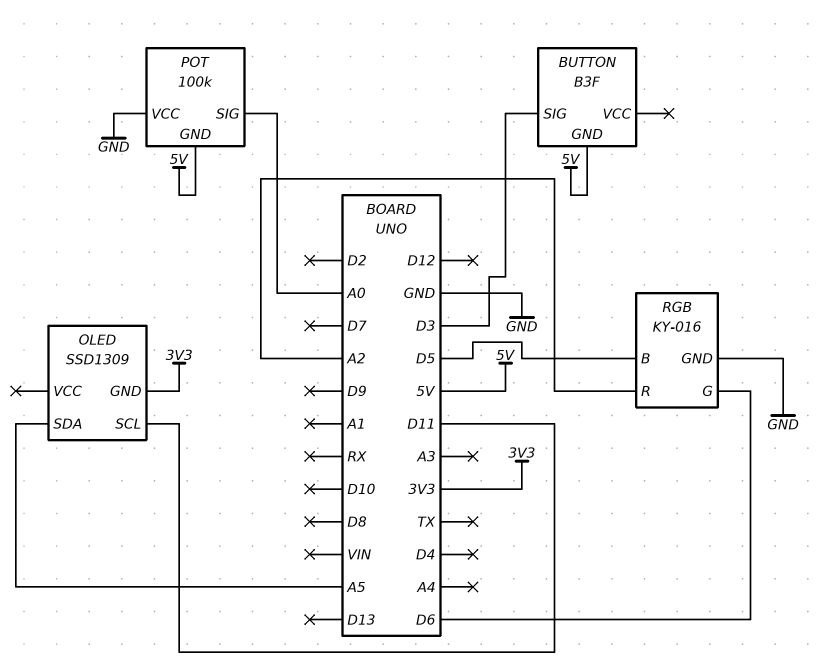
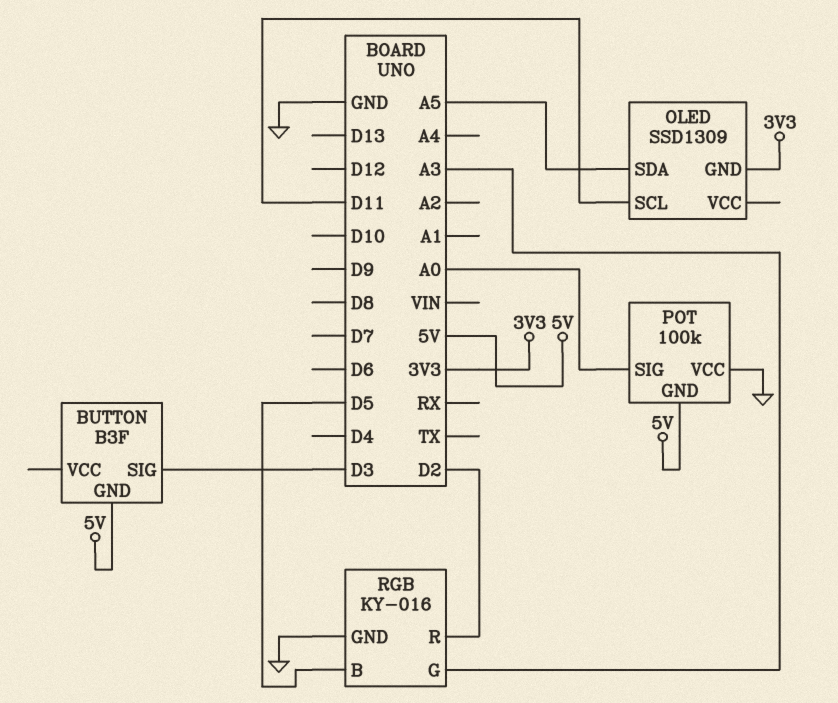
RGB pin G: D6 -> A3
RGB pin R: A2 -> D2

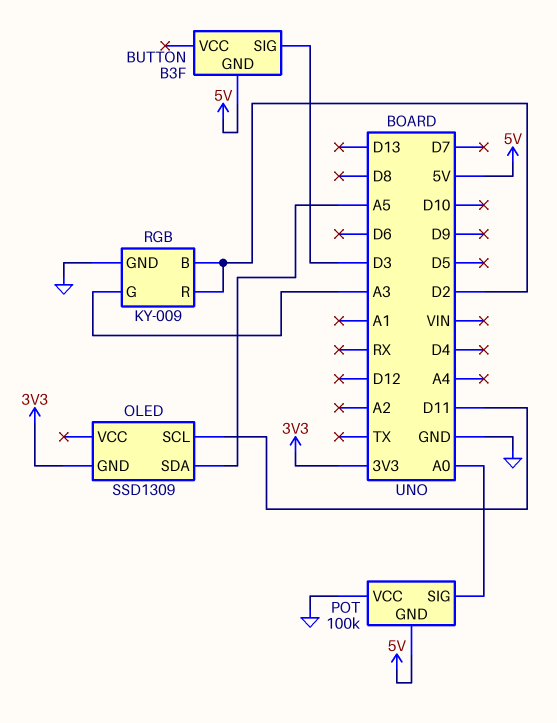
RGB: KY-016 -> KY-009
RGB pin B: D5 -> D2

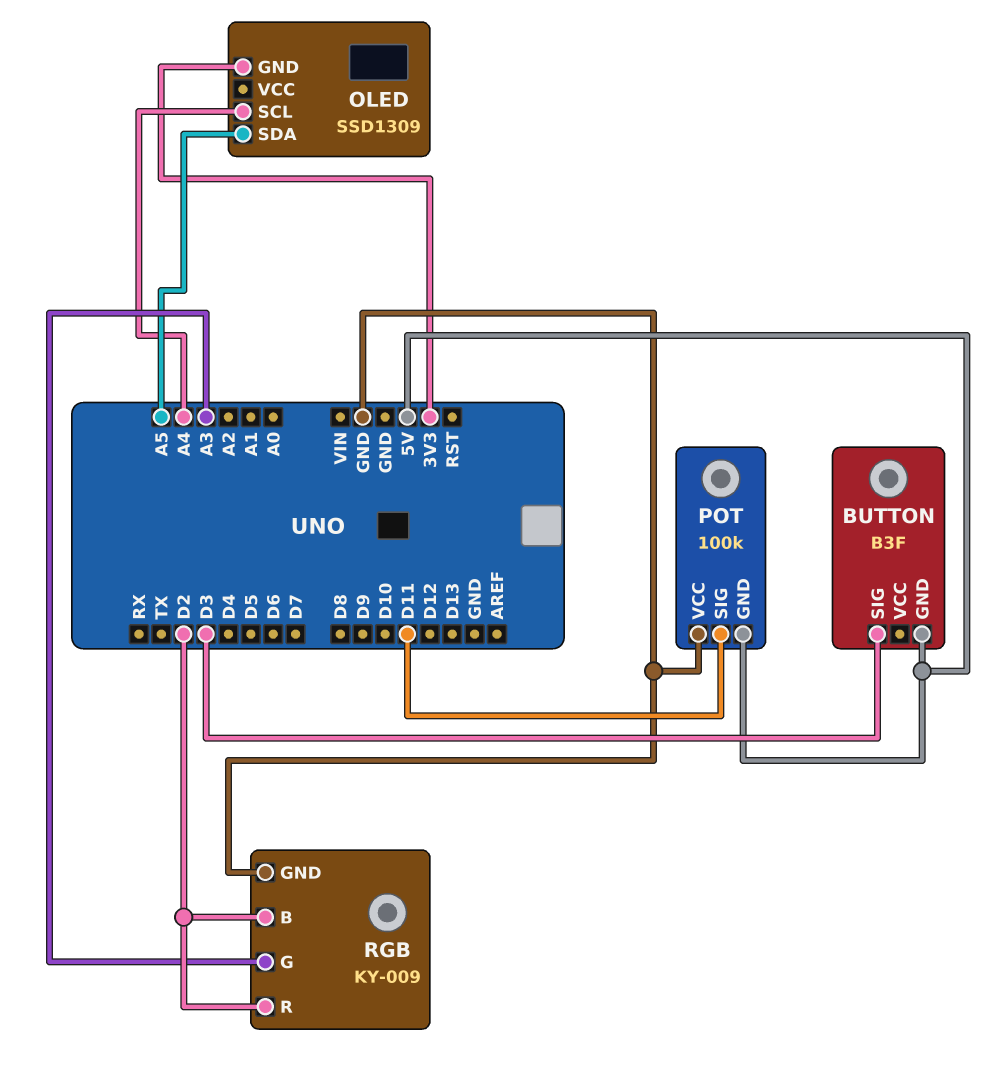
OLED pin SCL: D11 -> A4
POT pin SIG: A0 -> D11

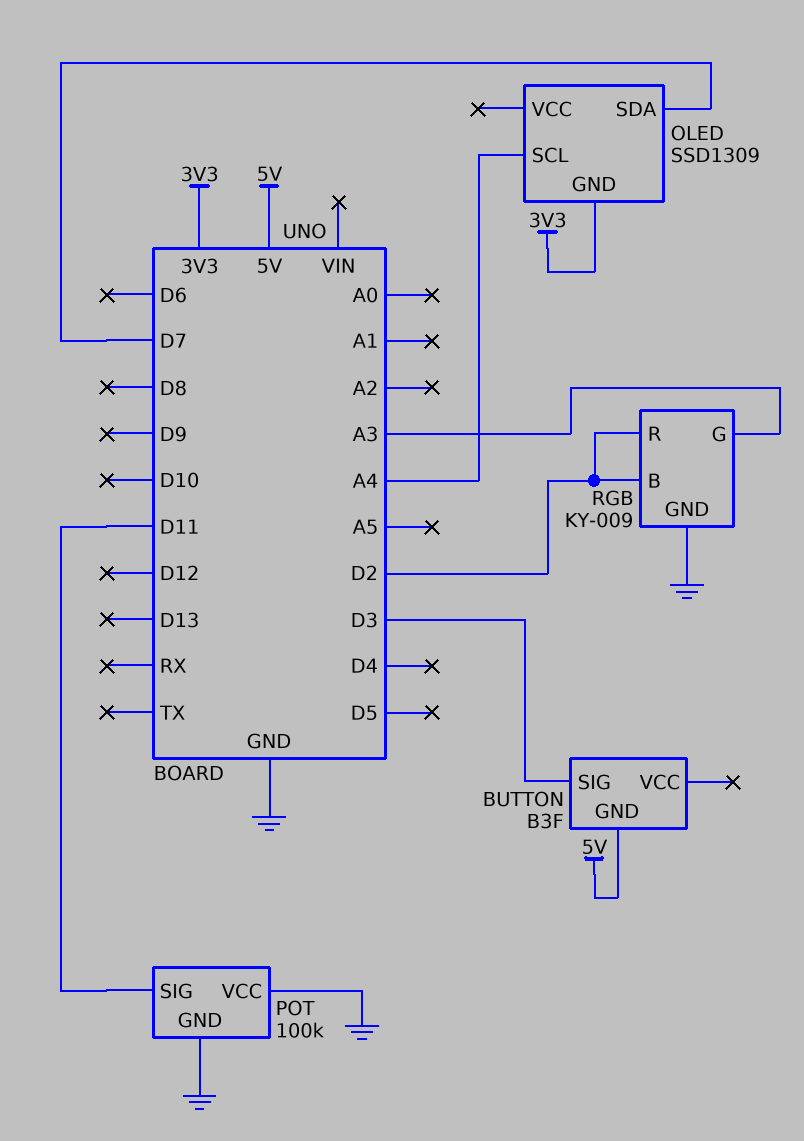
OLED pin SDA: A5 -> D7
POT pin GND: 5V -> GND

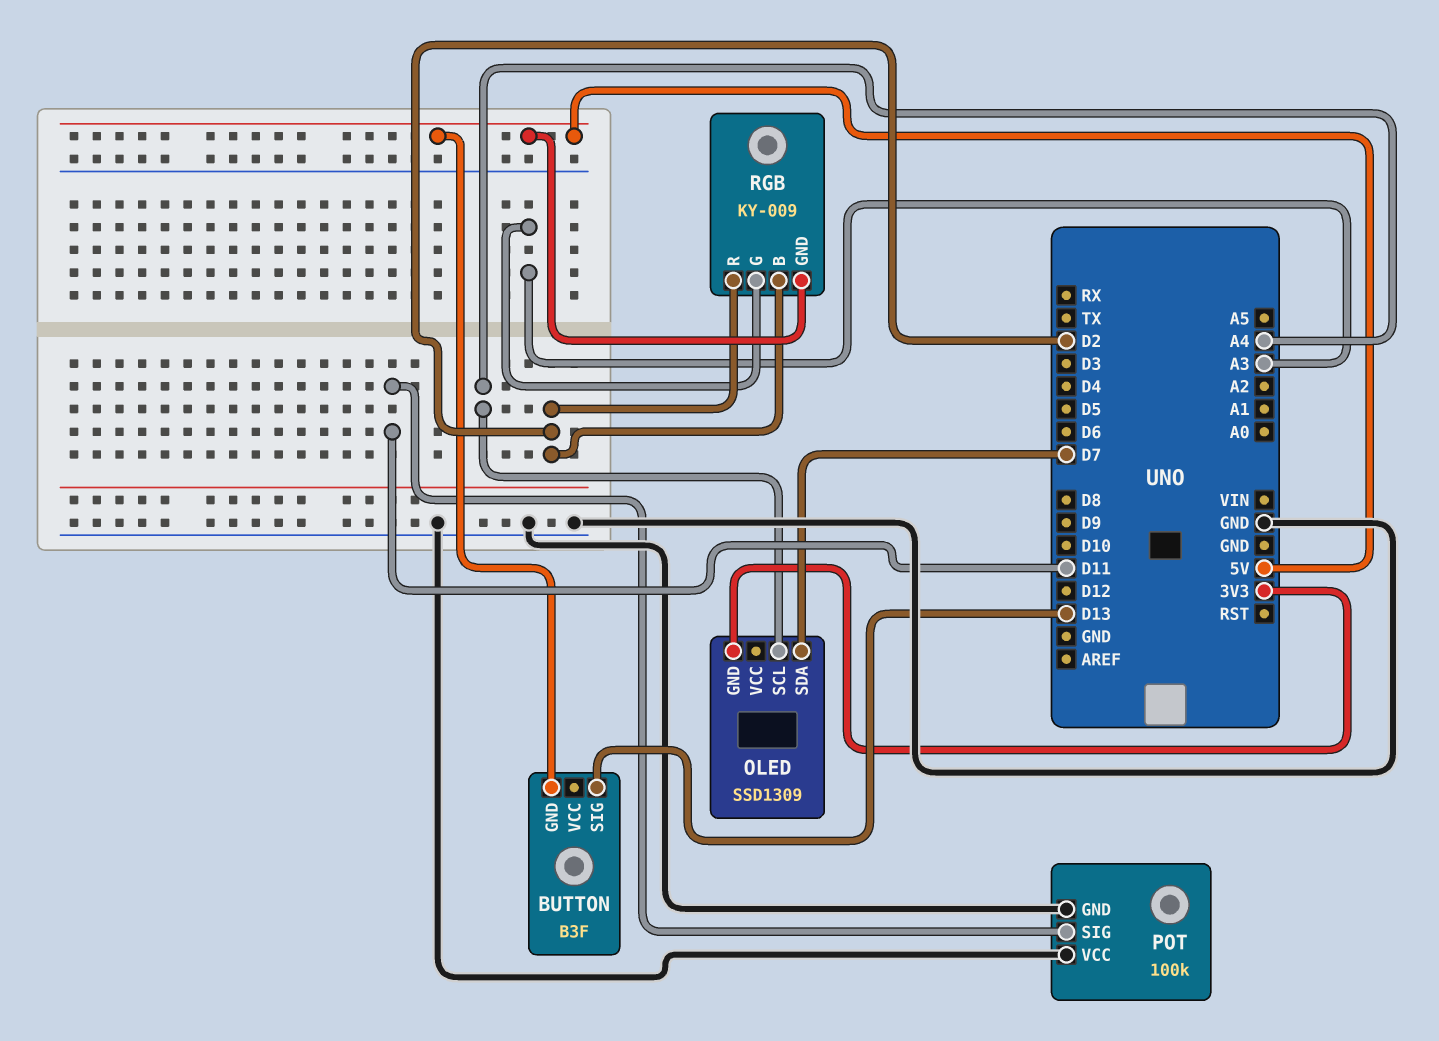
BUTTON pin SIG: D3 -> D13
RGB pin GND: GND -> 5V

